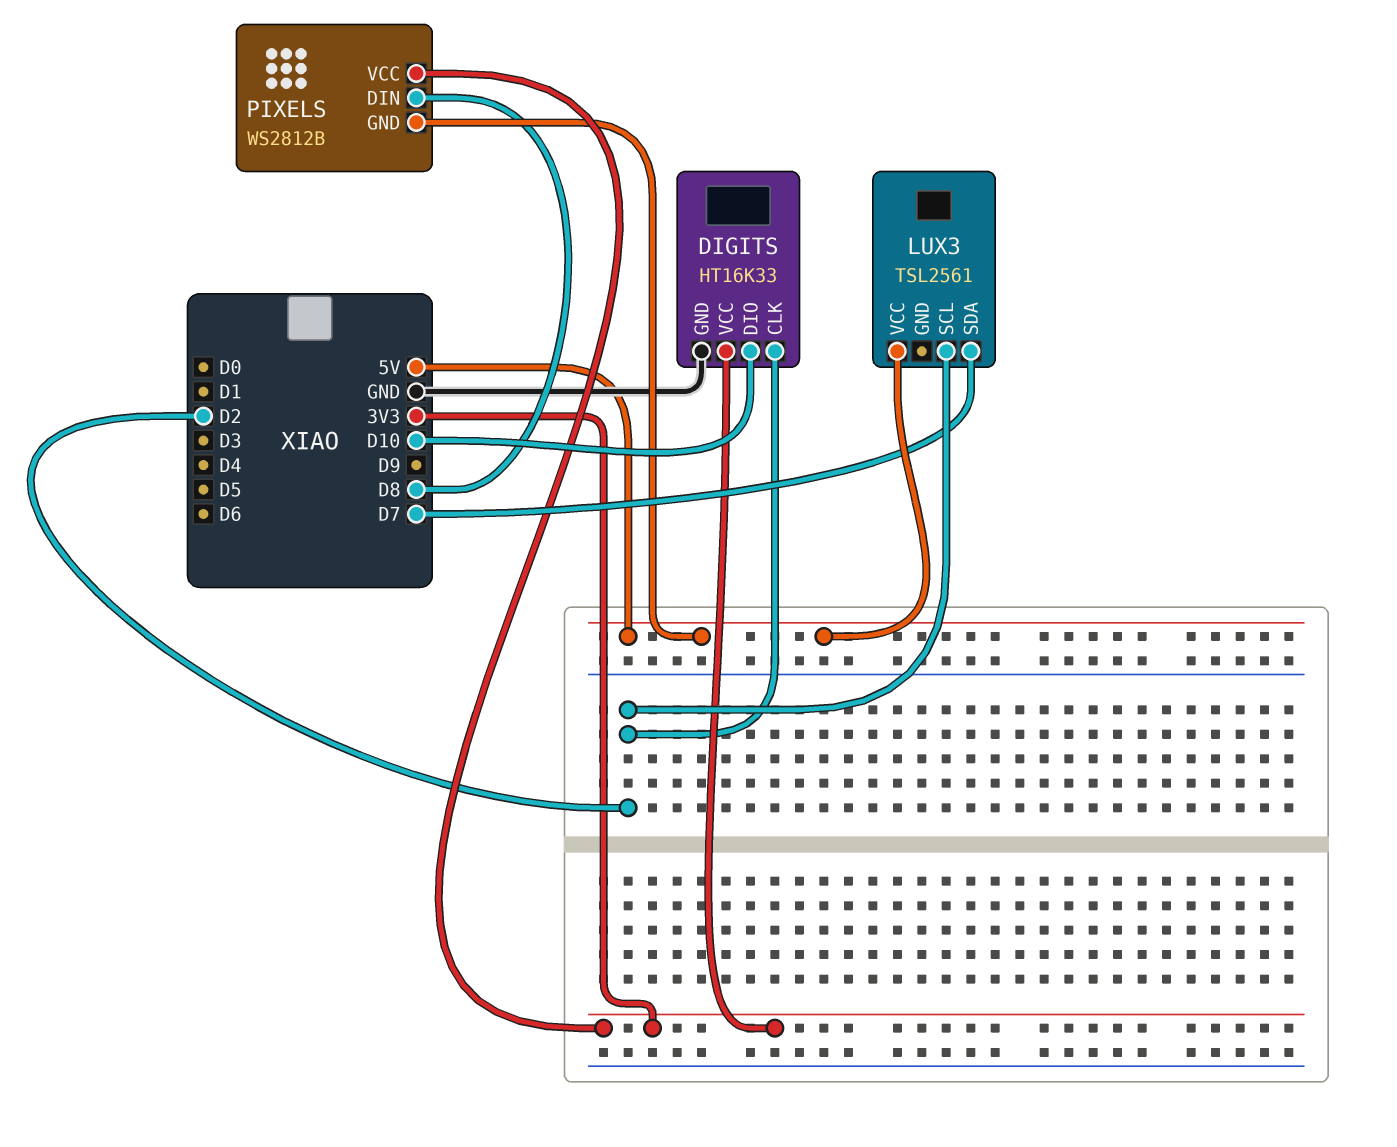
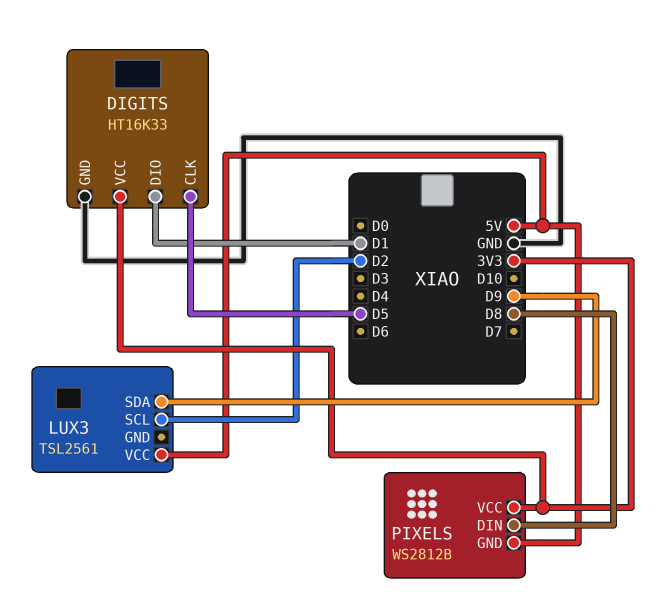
DIGITS pin CLK: D2 -> D5
DIGITS pin DIO: D10 -> D1
LUX3 pin SDA: D7 -> D9

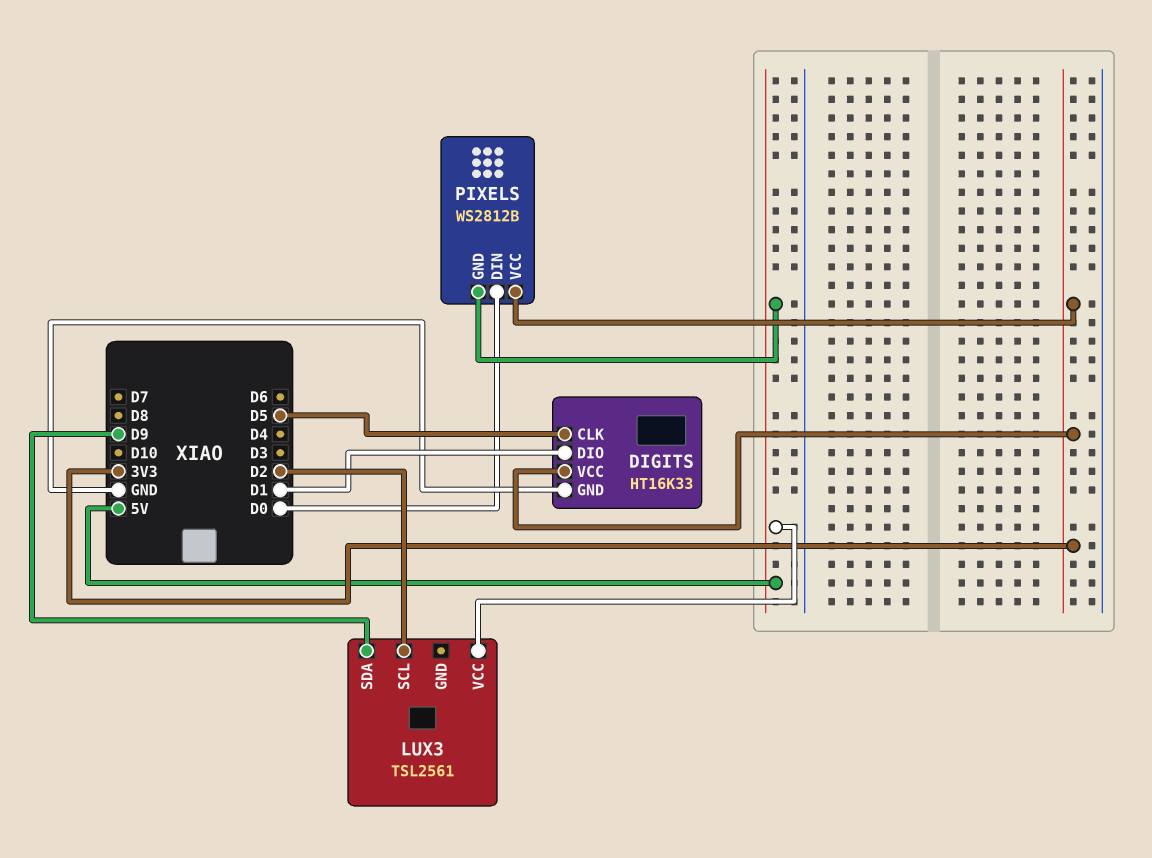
PIXELS pin DIN: D8 -> D0

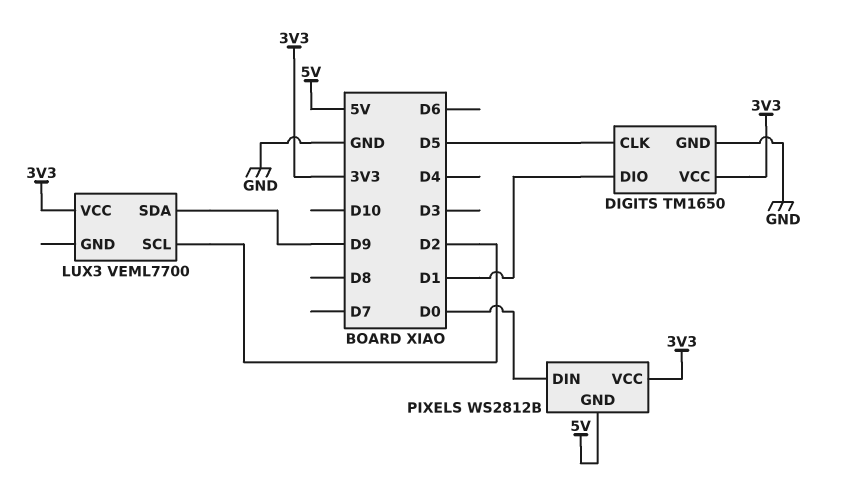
DIGITS: HT16K33 -> TM1650
LUX3: TSL2561 -> VEML7700
LUX3 pin VCC: 5V -> 3V3

